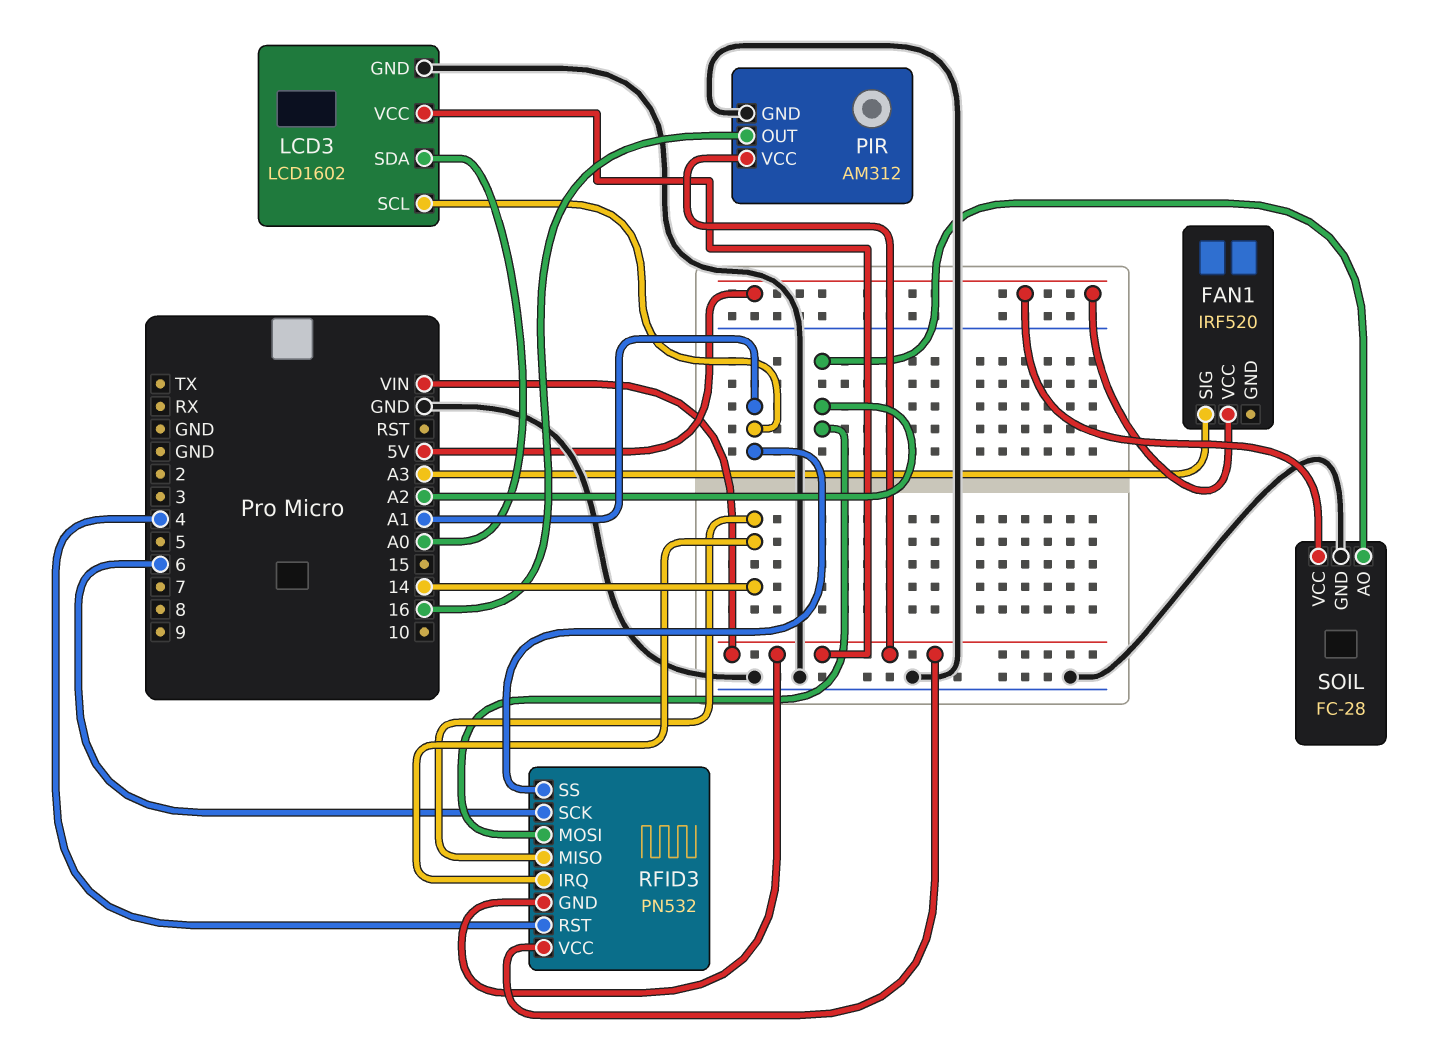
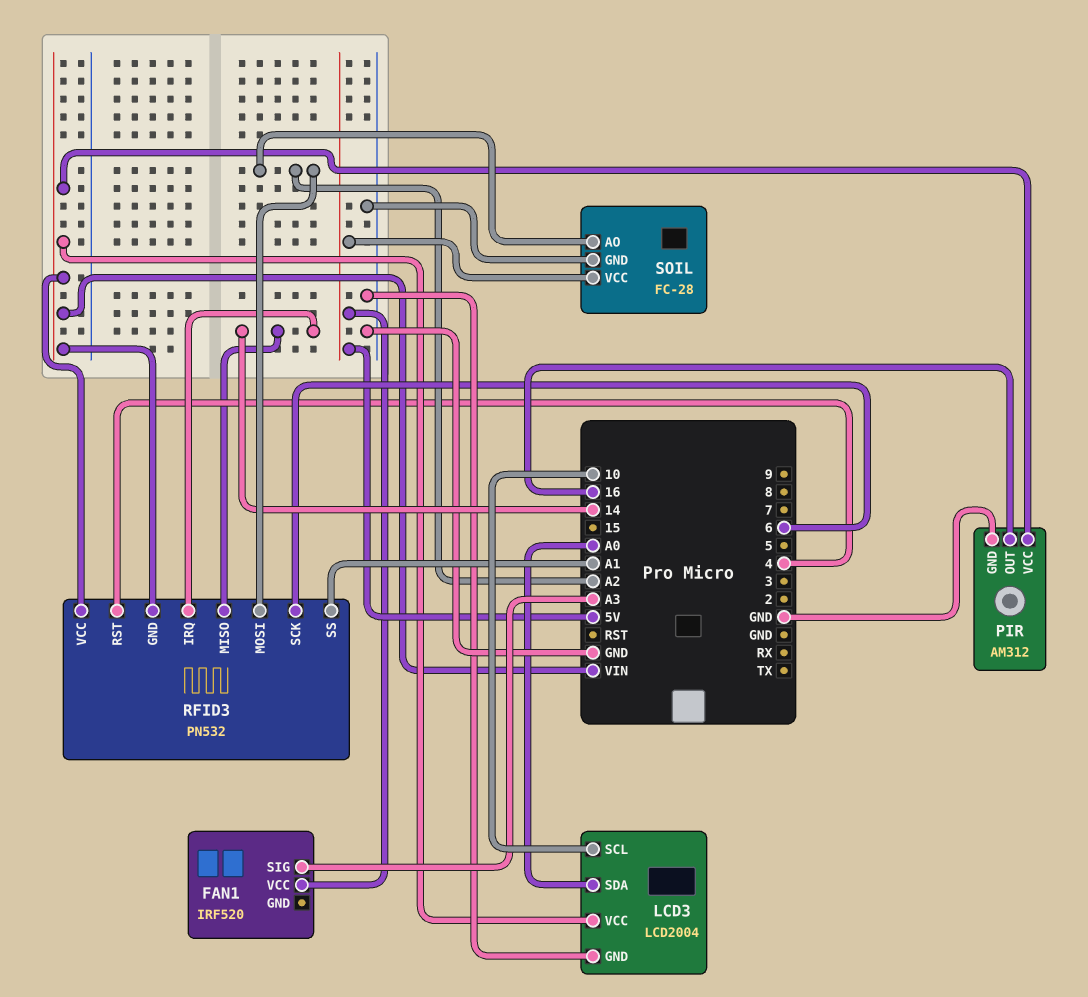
LCD3: LCD1602 -> LCD2004
LCD3 pin SCL: A1 -> 10

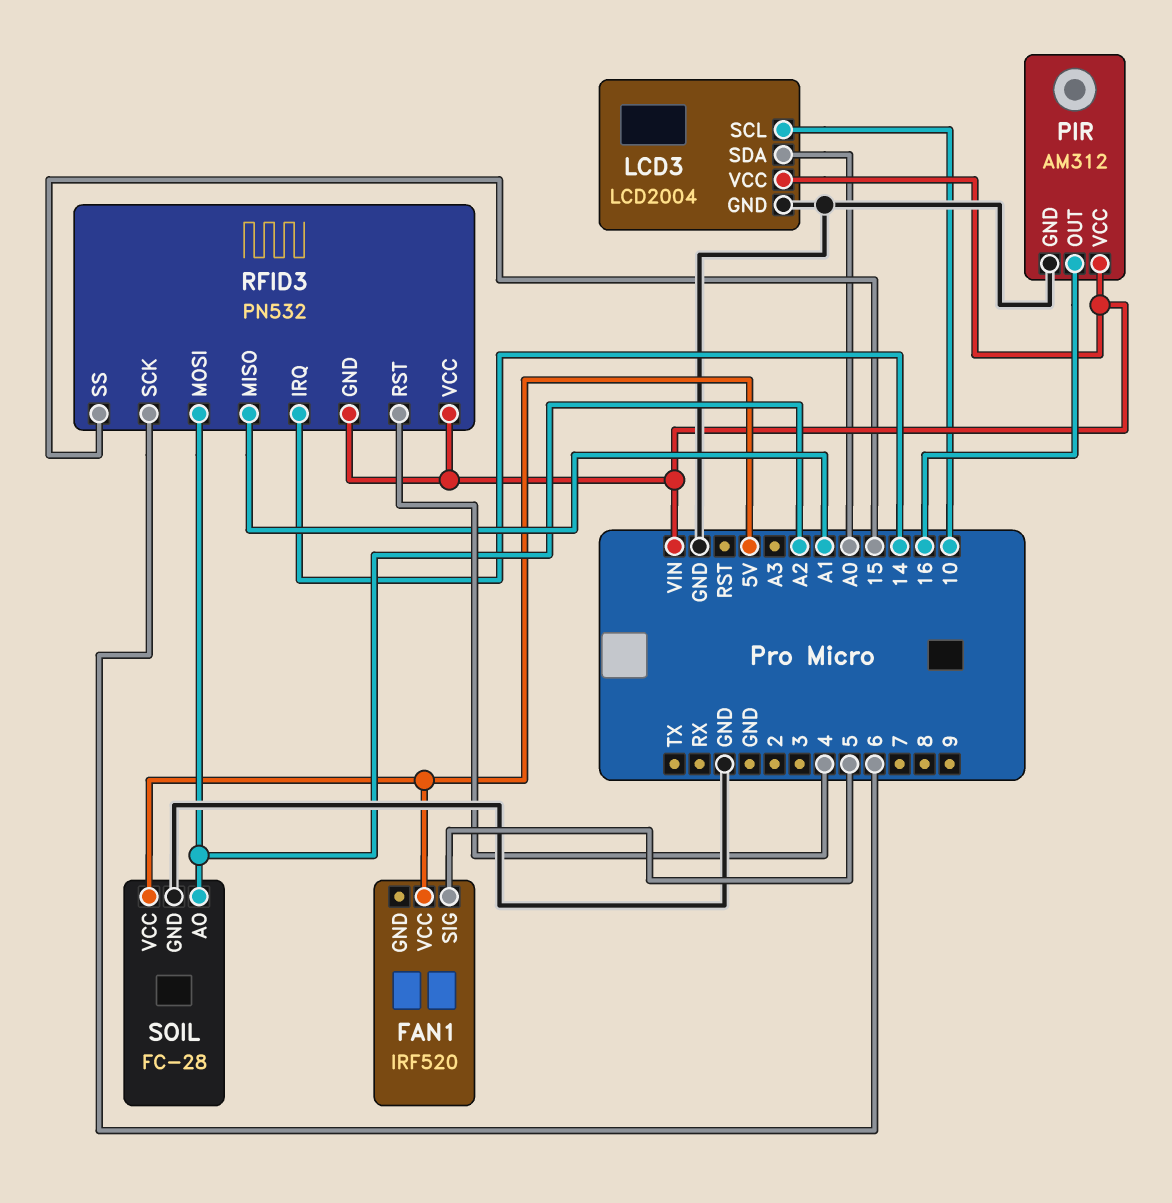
FAN1 pin SIG: A3 -> 5
RFID3 pin MISO: 14 -> A1
RFID3 pin SS: A1 -> 15

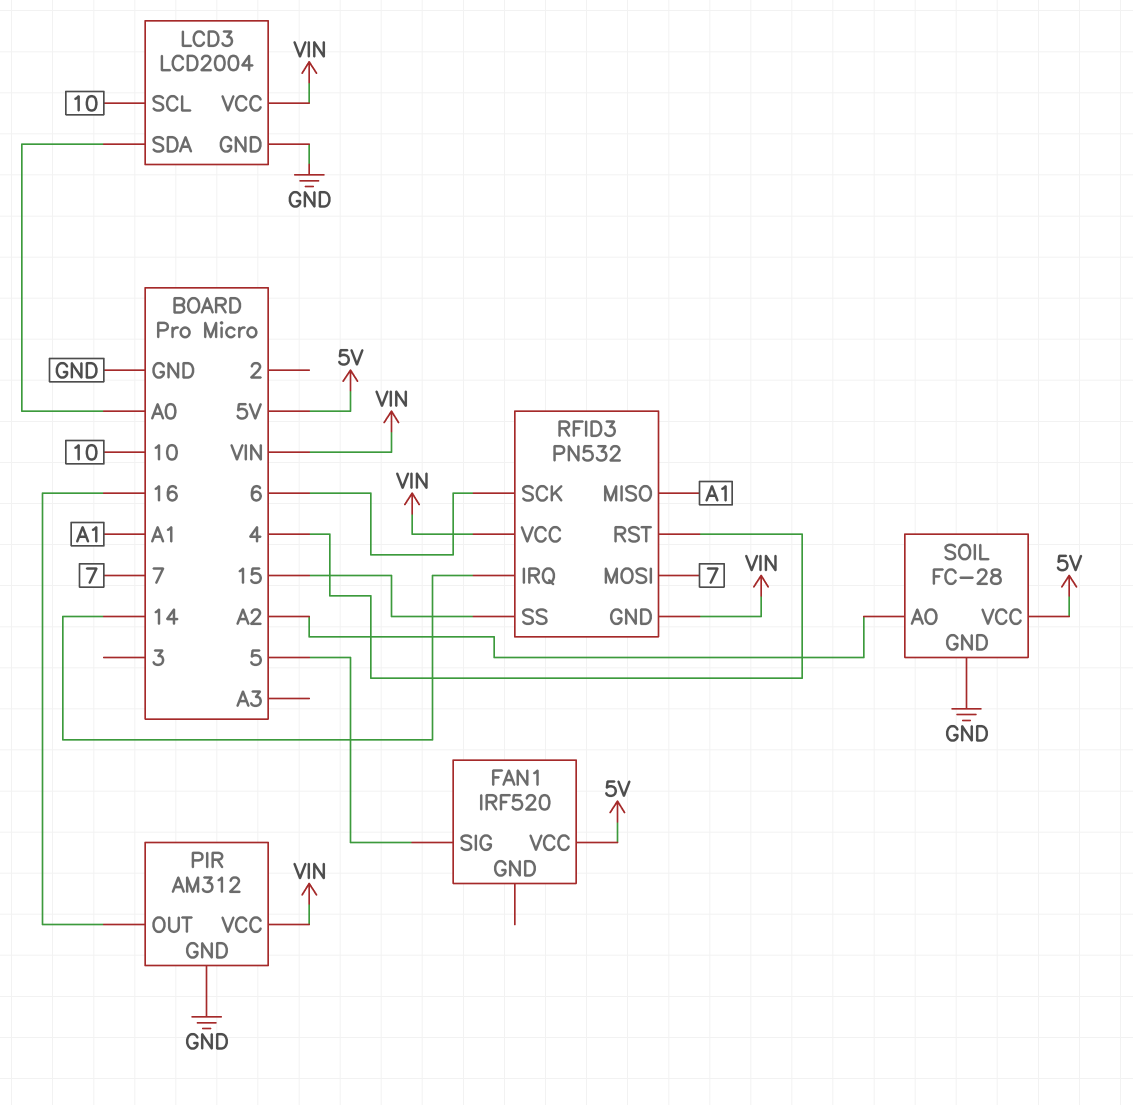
RFID3 pin MOSI: A2 -> 7

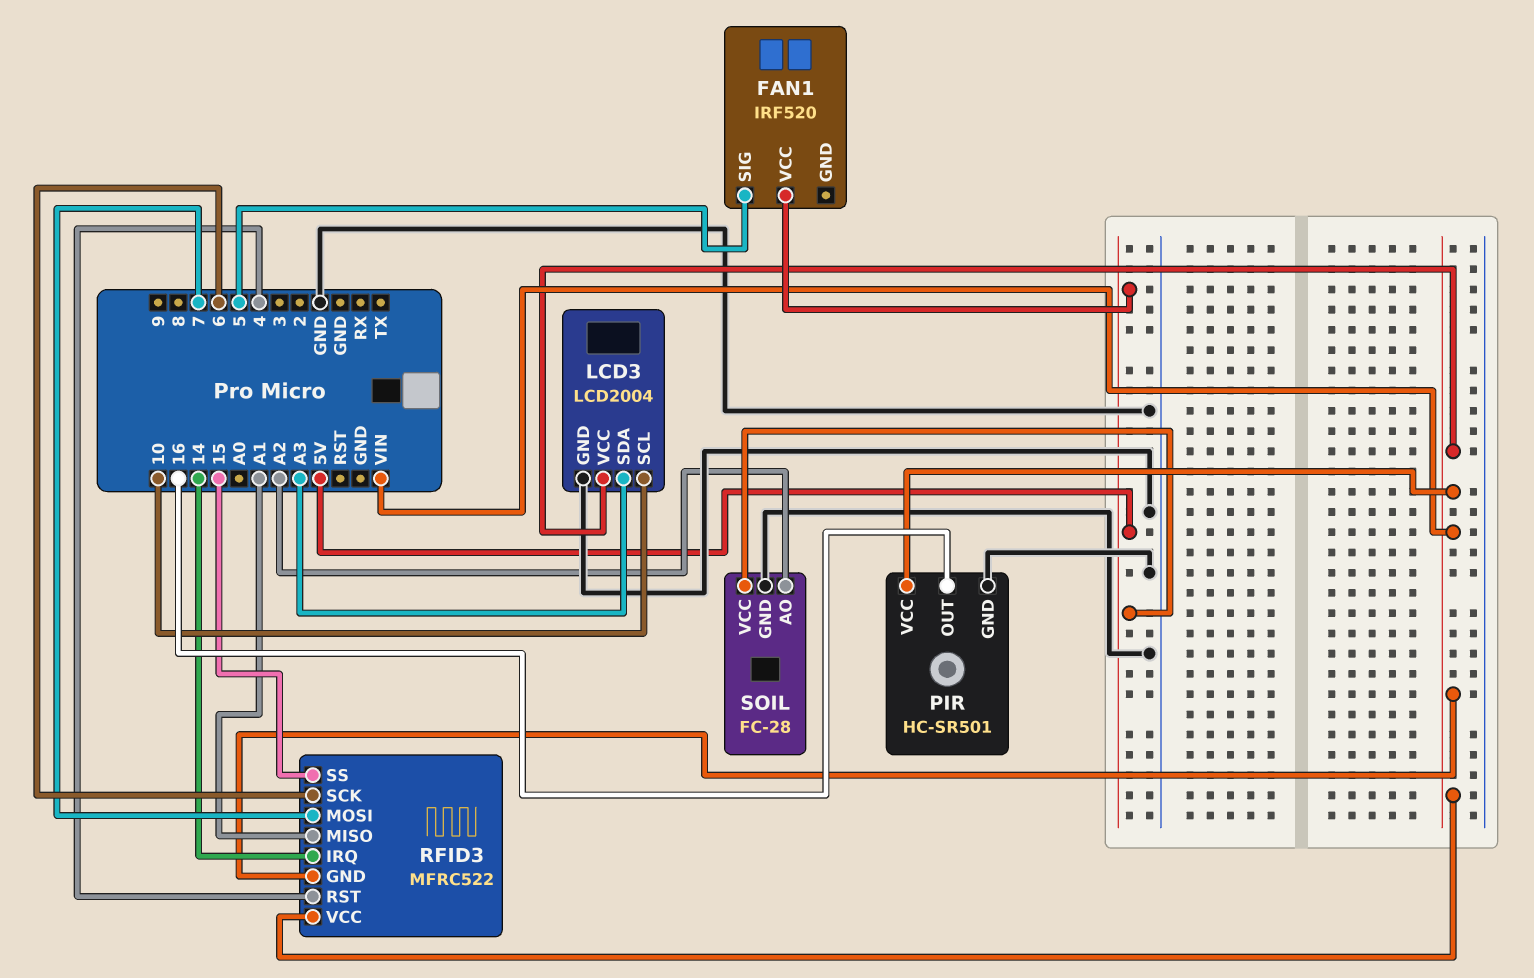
LCD3 pin SDA: A0 -> A3
PIR: AM312 -> HC-SR501
RFID3: PN532 -> MFRC522

